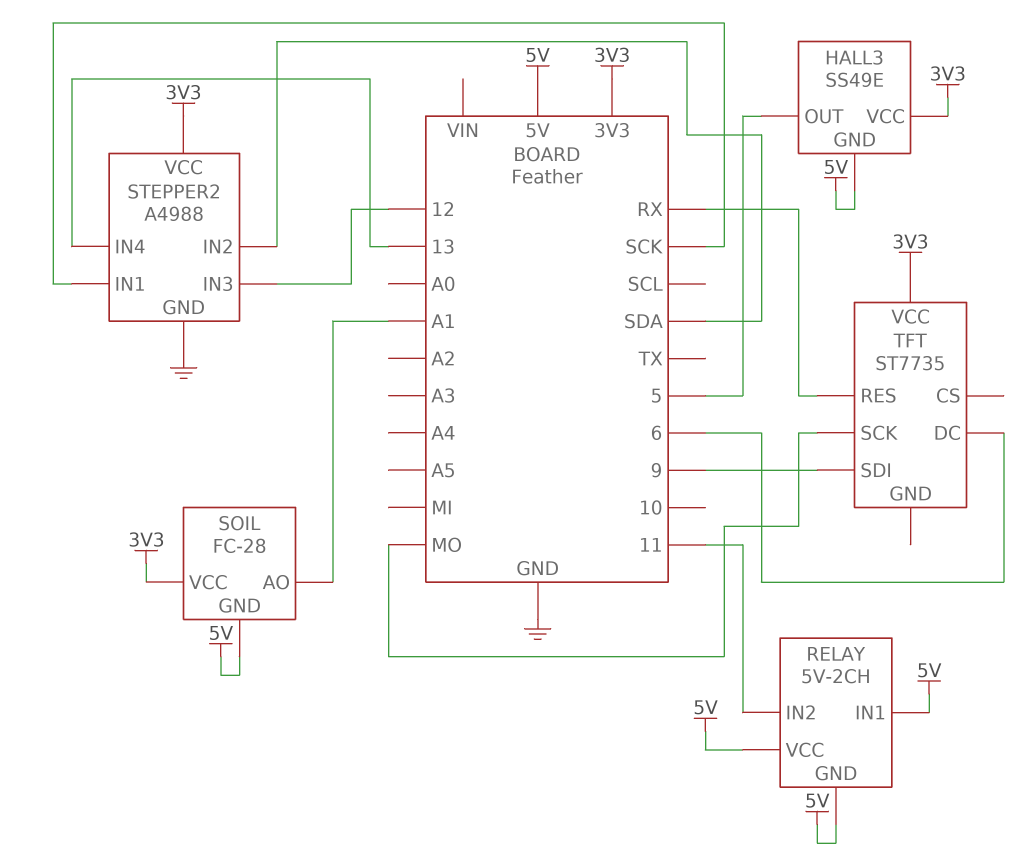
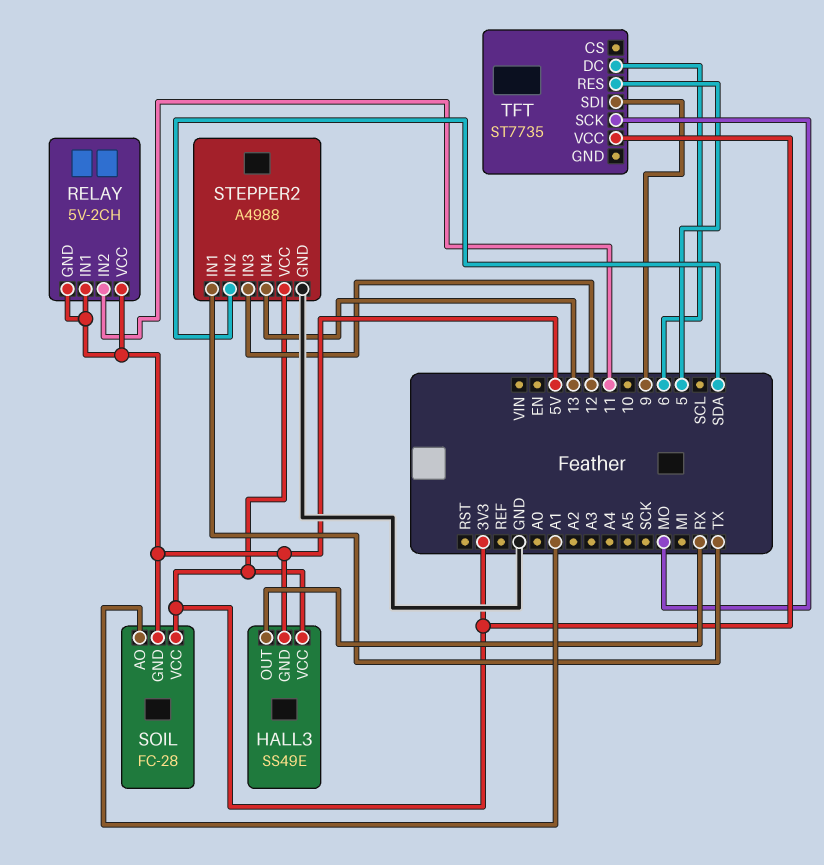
HALL3 pin OUT: 5 -> RX
STEPPER2 pin IN1: SCK -> TX
TFT pin RES: RX -> 5

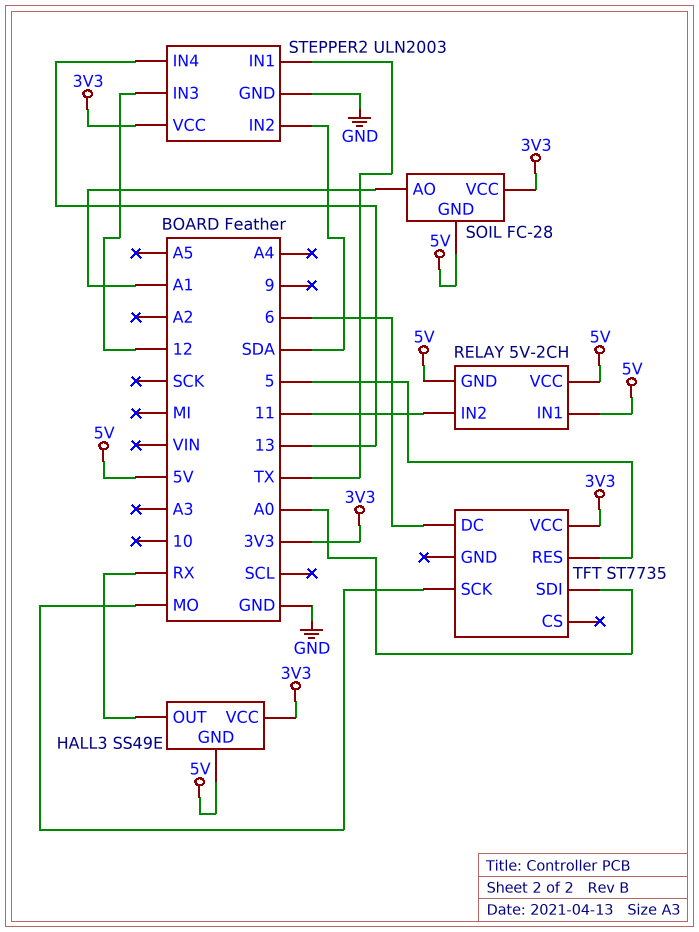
STEPPER2: A4988 -> ULN2003
TFT pin SDI: 9 -> A0

